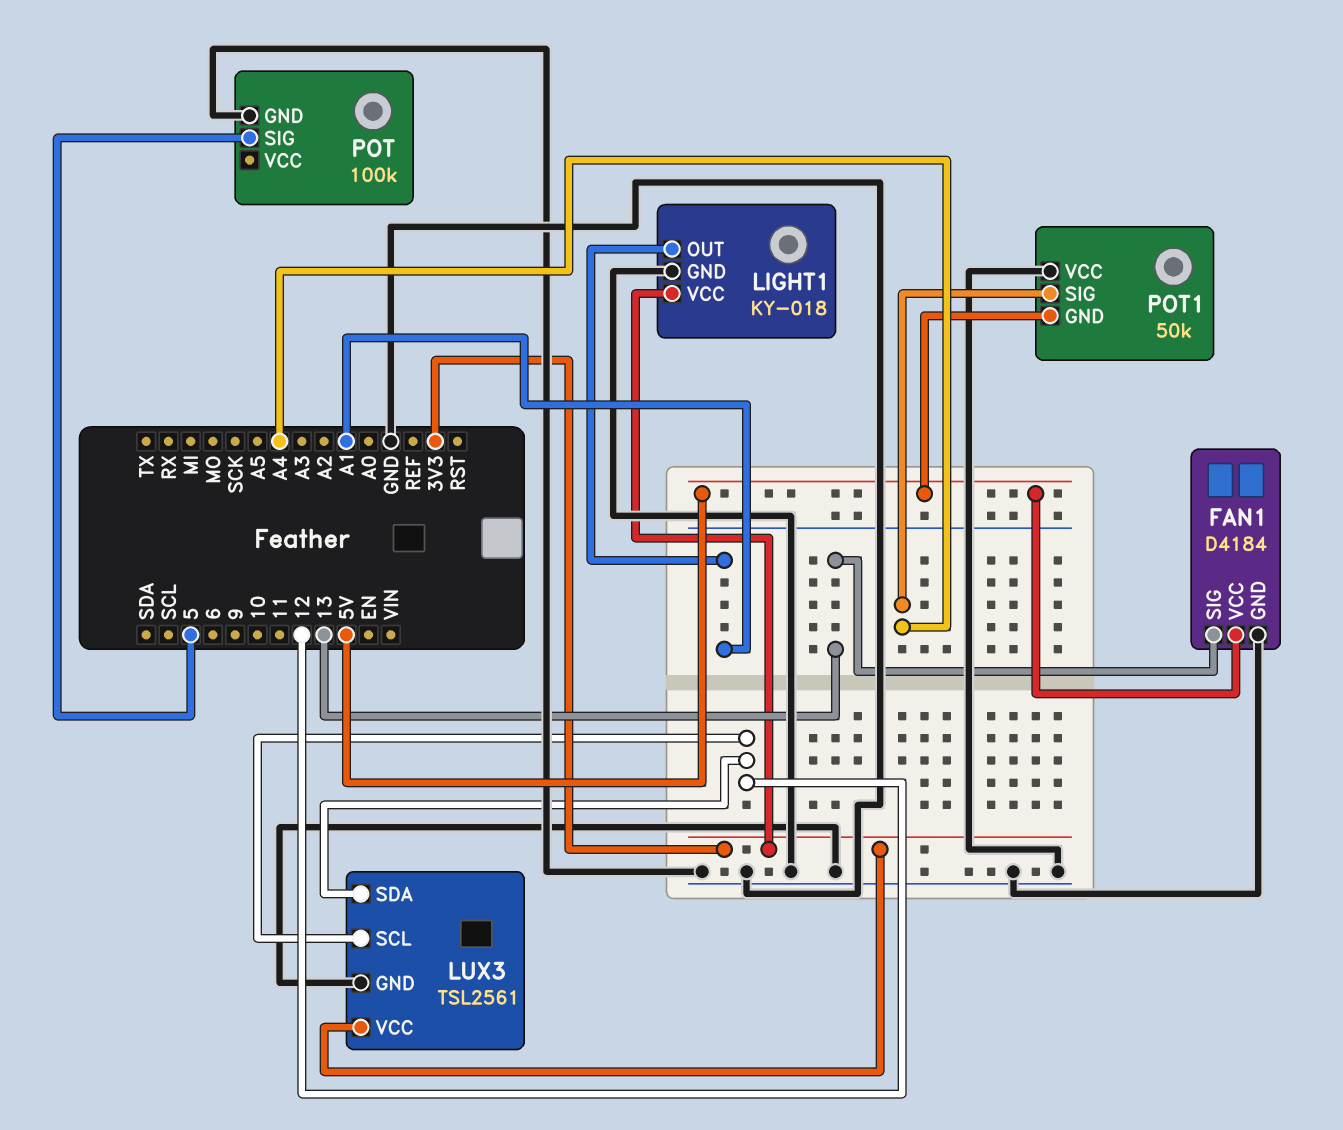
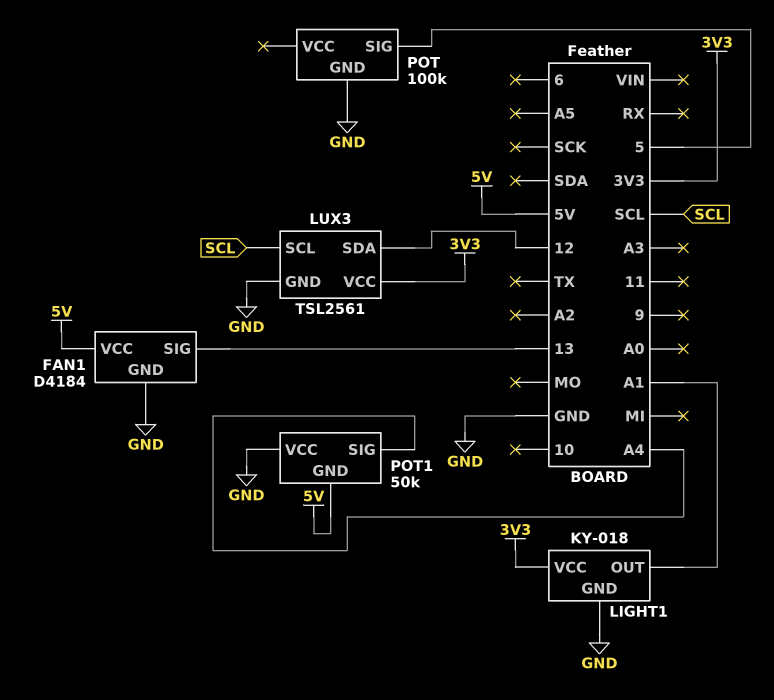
LUX3 pin SCL: 12 -> SCL

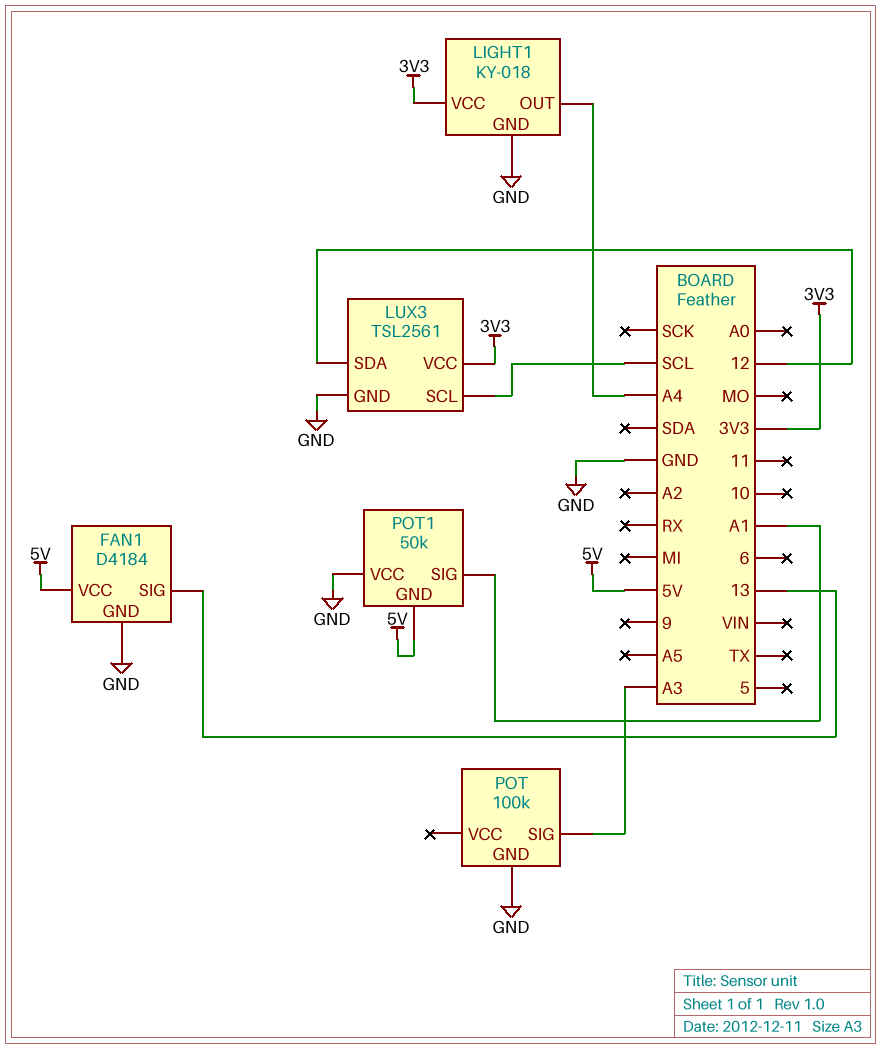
LIGHT1 pin OUT: A1 -> A4
POT pin SIG: 5 -> A3
POT1 pin SIG: A4 -> A1

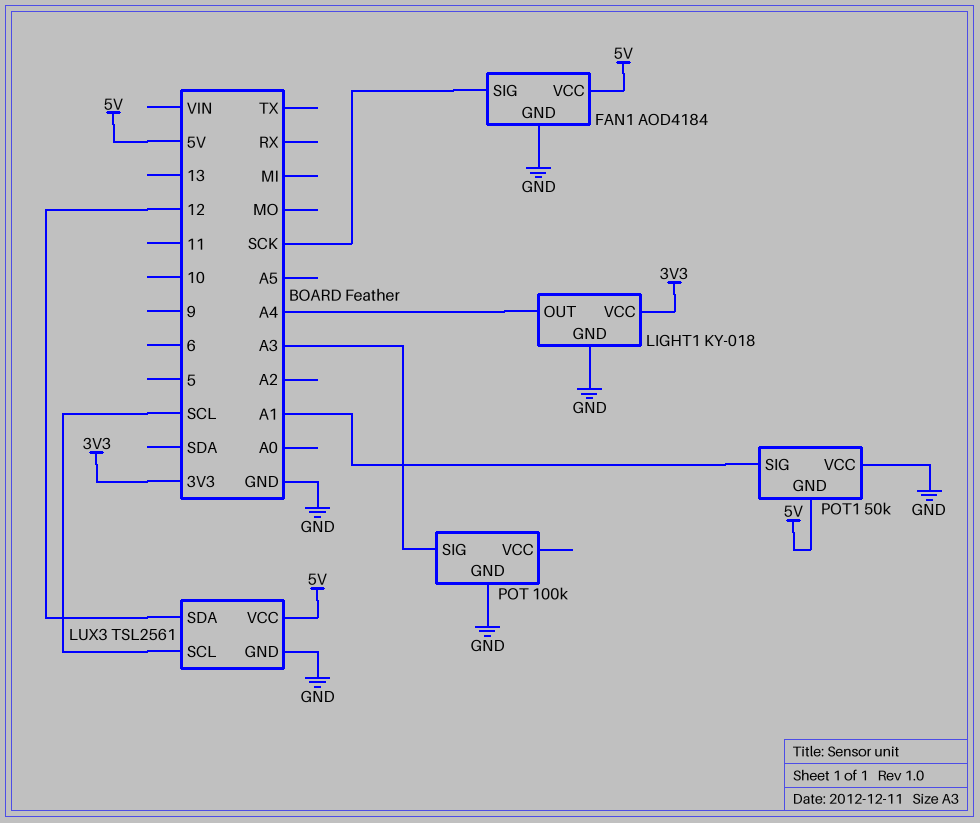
FAN1: D4184 -> AOD4184
FAN1 pin SIG: 13 -> SCK
LUX3 pin VCC: 3V3 -> 5V

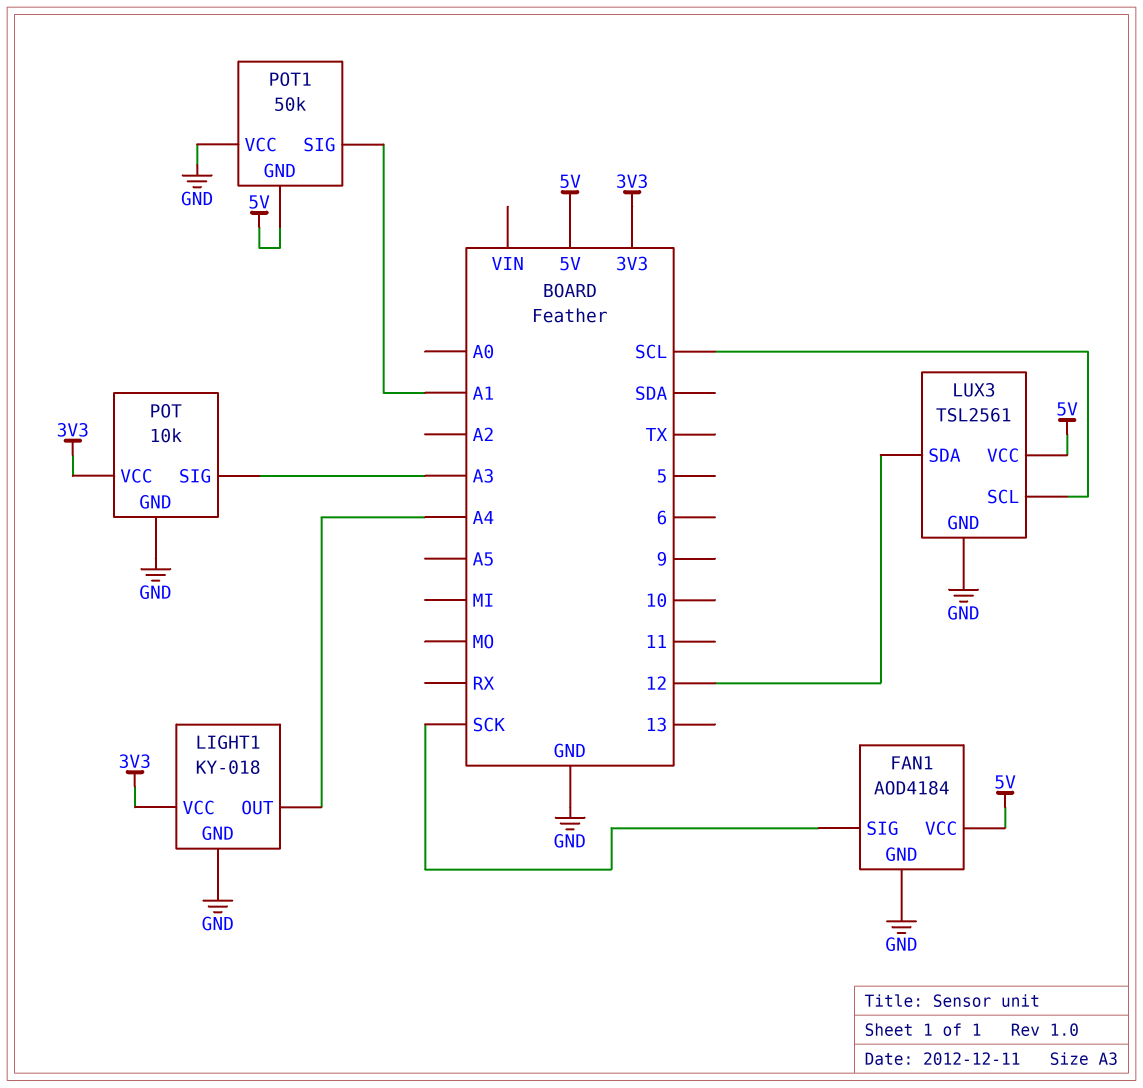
POT: 100k -> 10k
POT pin VCC: none -> 3V3

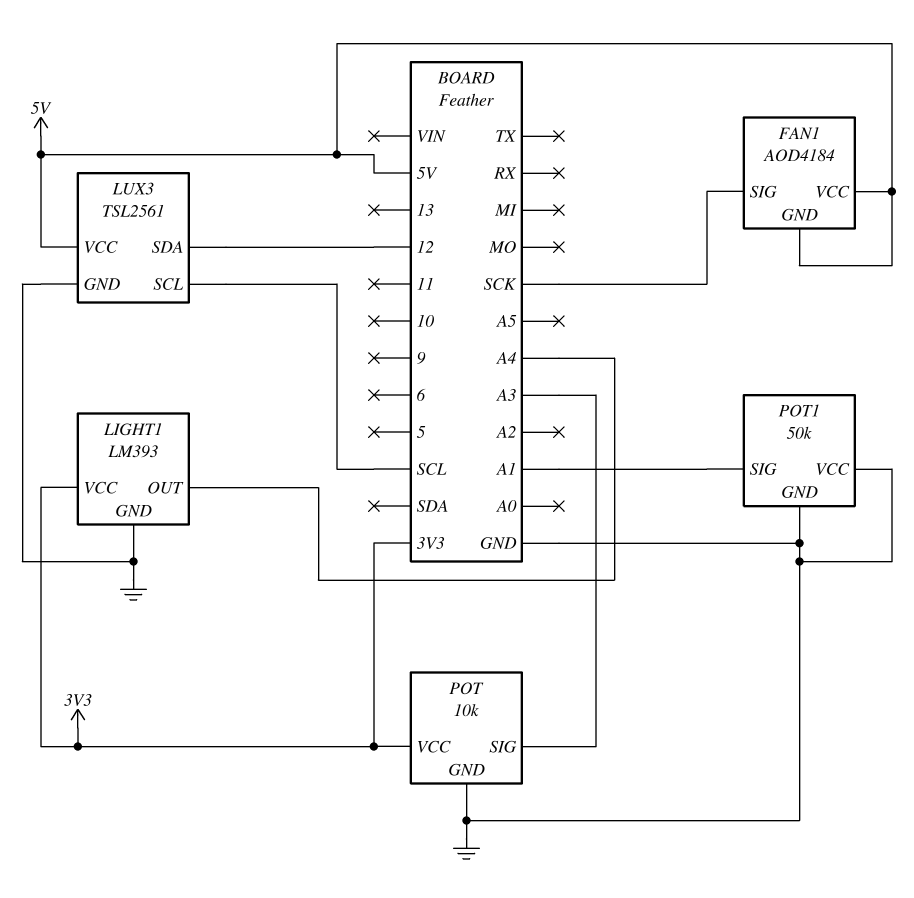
FAN1 pin GND: GND -> 5V
LIGHT1: KY-018 -> LM393
POT1 pin GND: 5V -> GND

